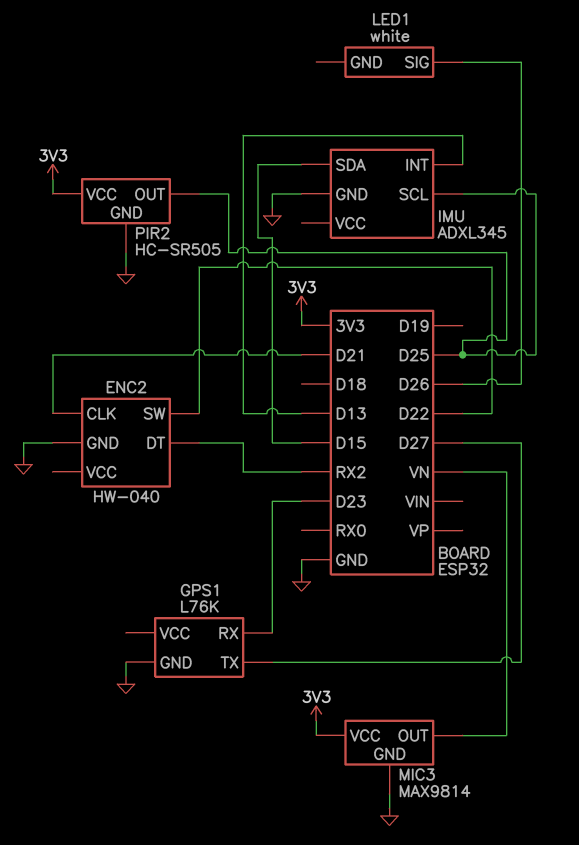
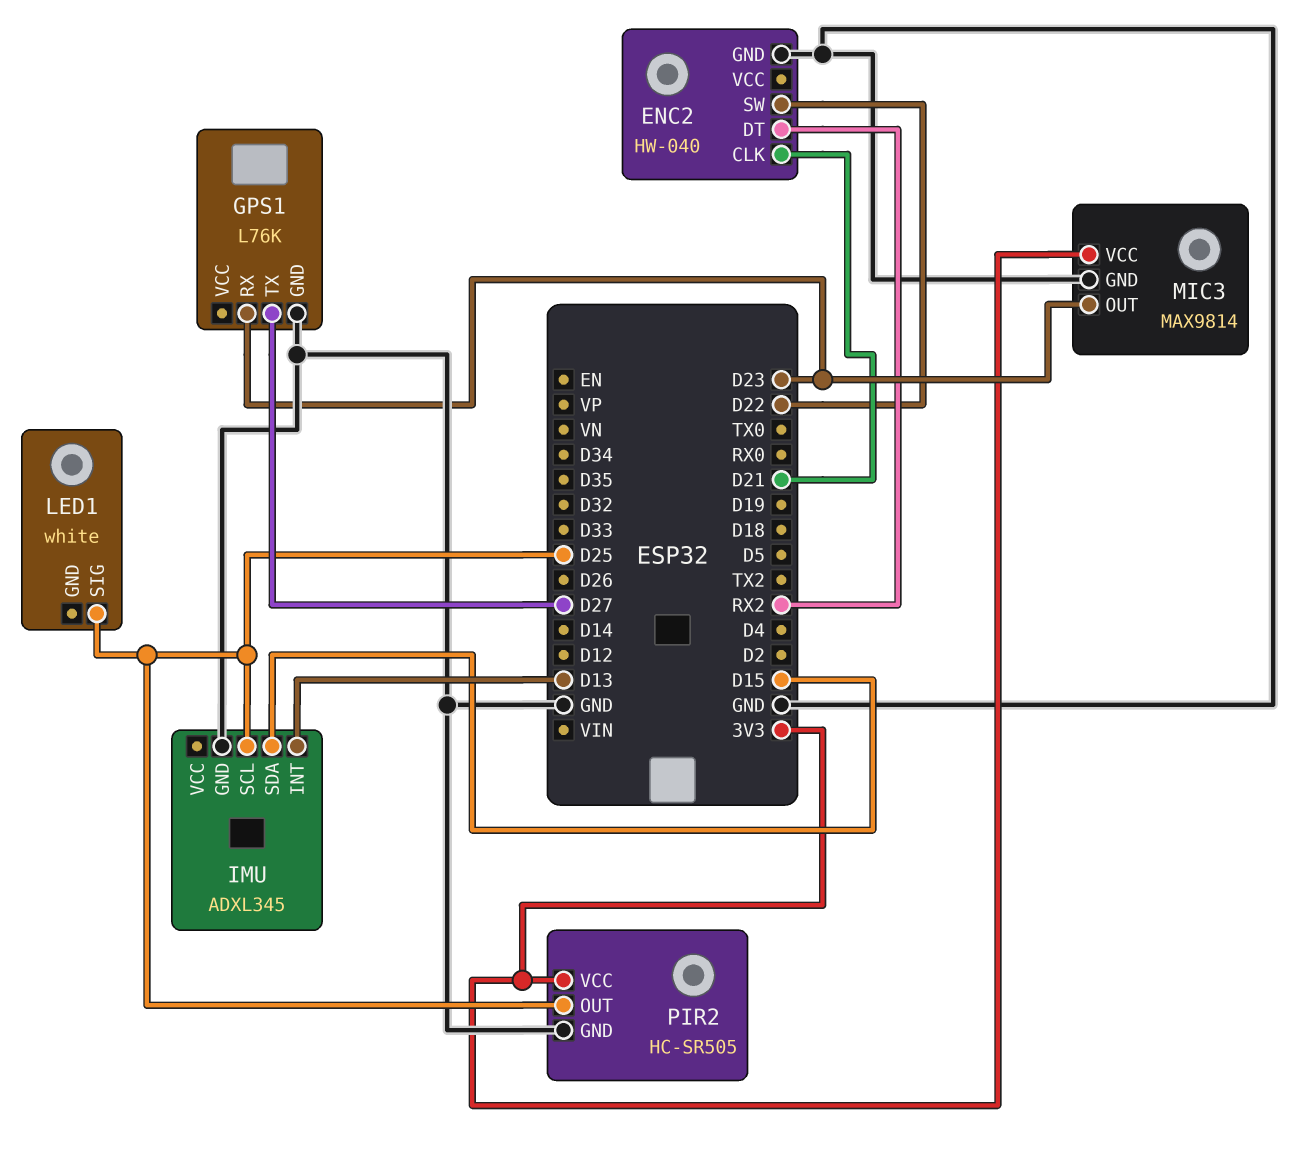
LED1 pin SIG: D26 -> D25
MIC3 pin OUT: VN -> D23

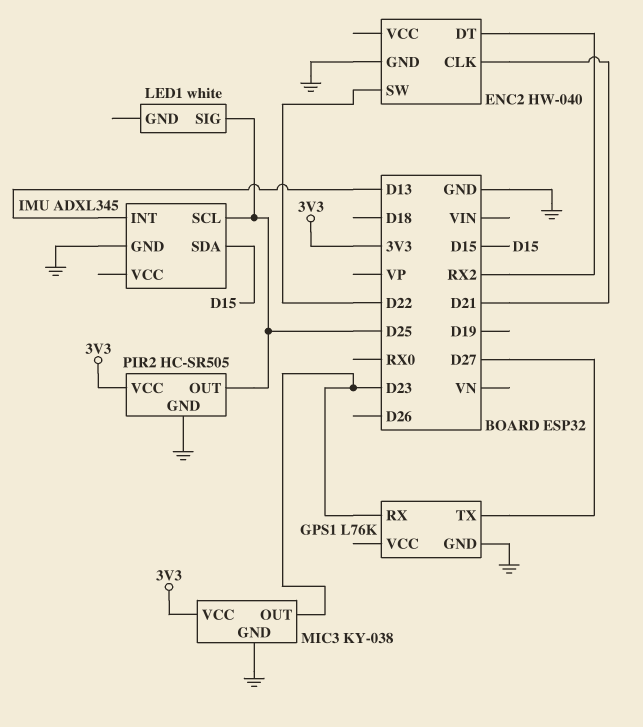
MIC3: MAX9814 -> KY-038

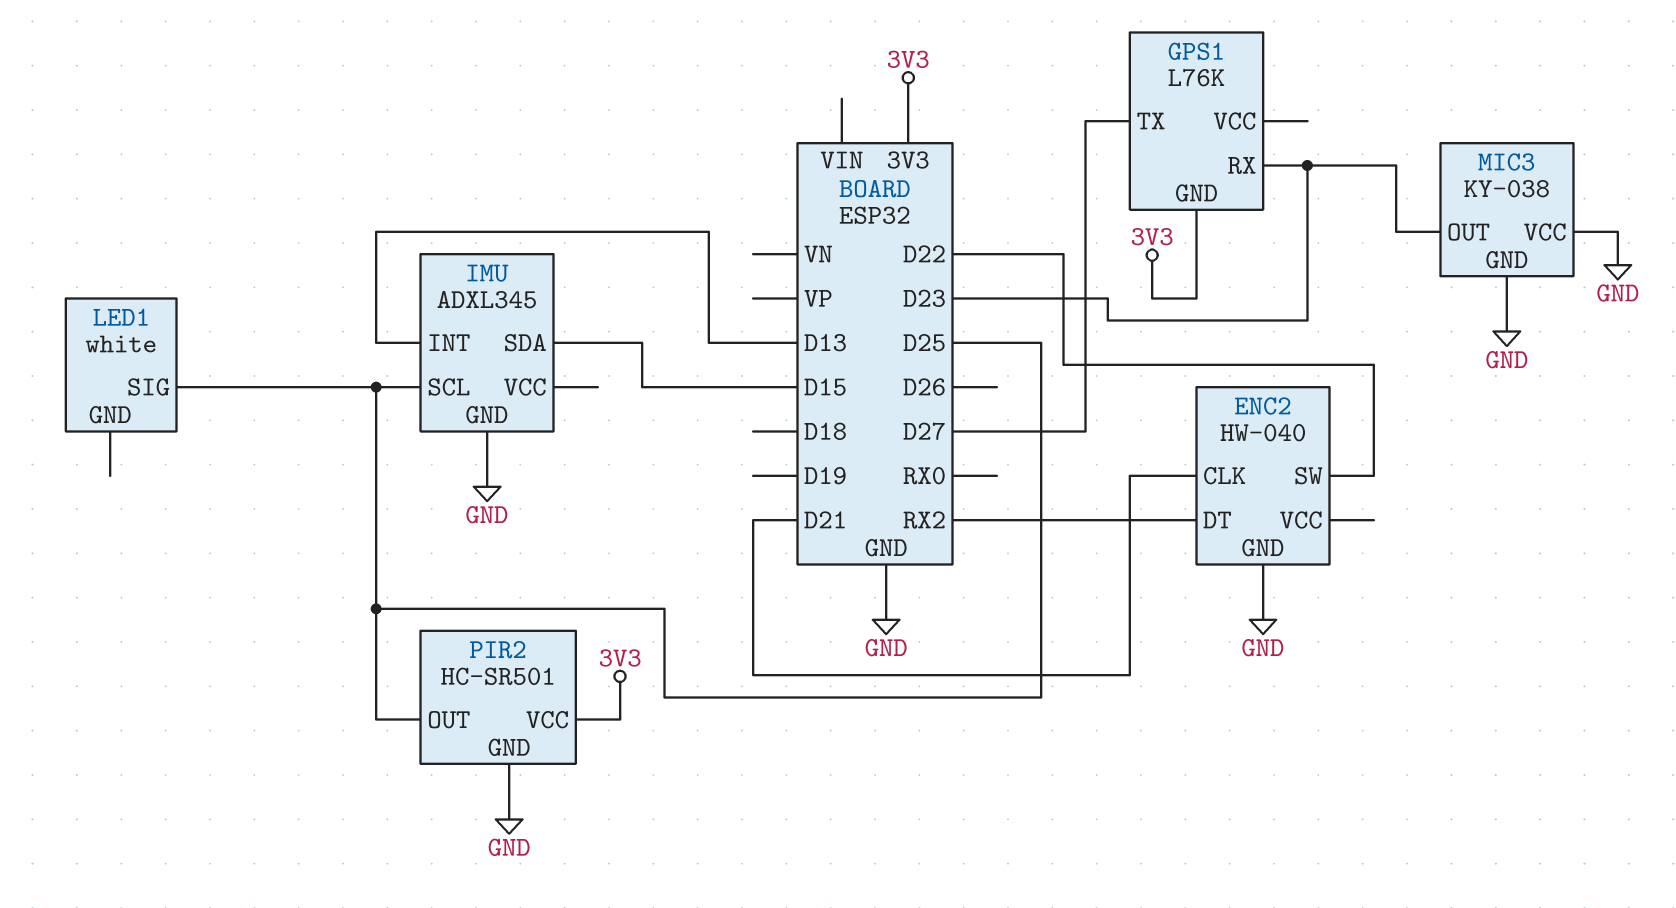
GPS1 pin GND: GND -> 3V3
MIC3 pin VCC: 3V3 -> GND
PIR2: HC-SR505 -> HC-SR501

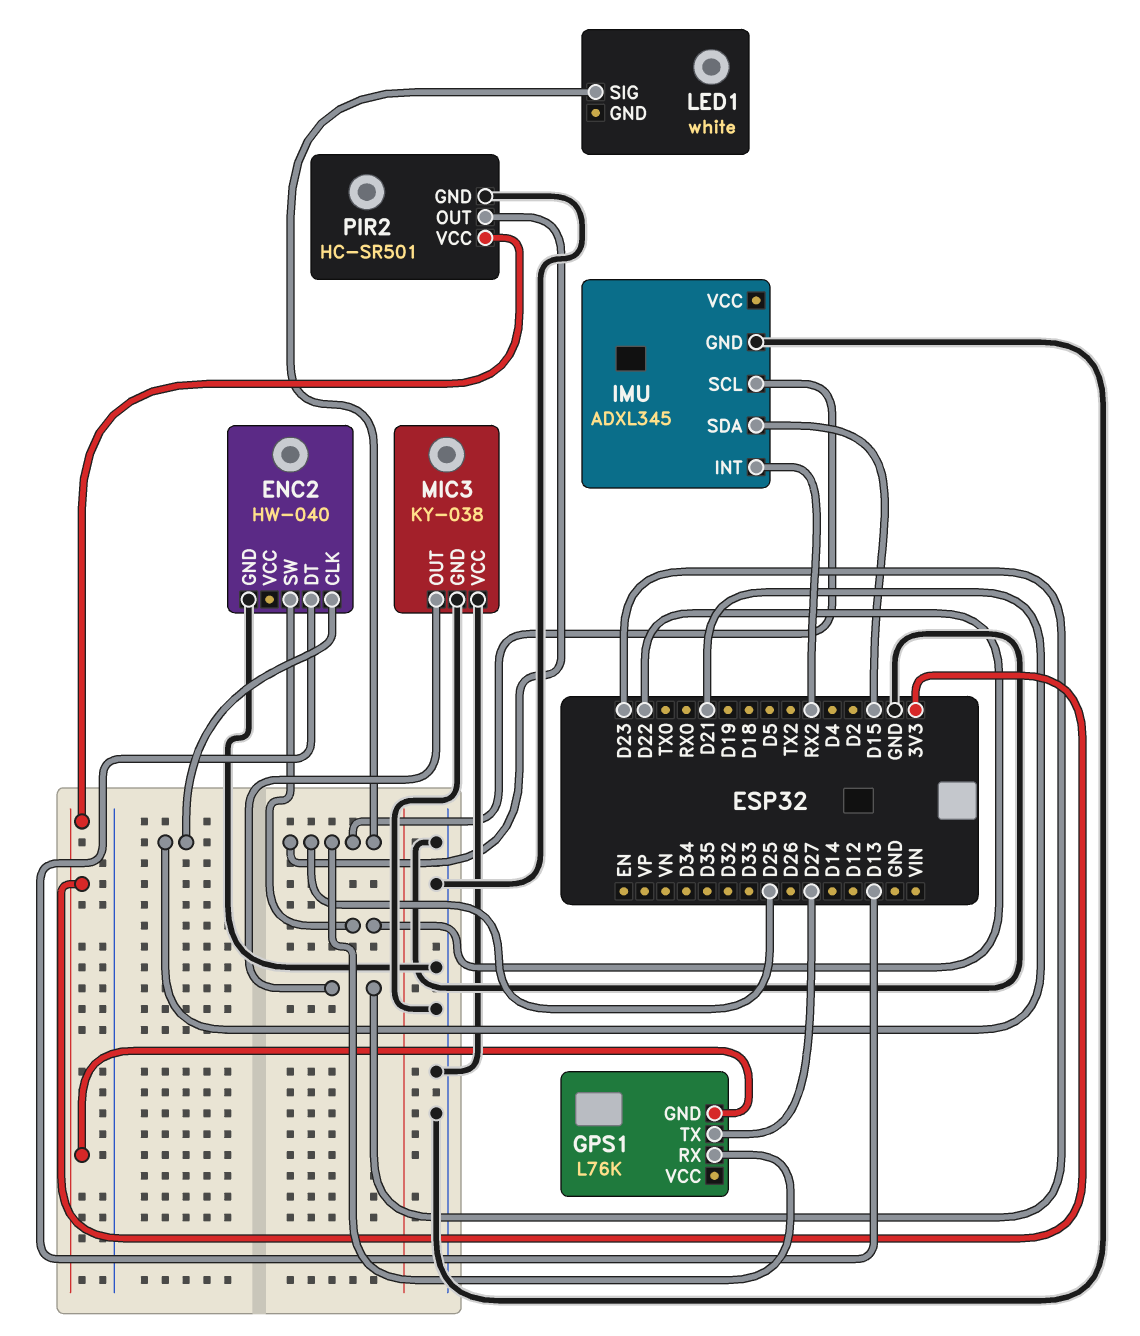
ENC2 pin DT: RX2 -> D13
GPS1 pin RX: D23 -> D25
IMU pin INT: D13 -> RX2

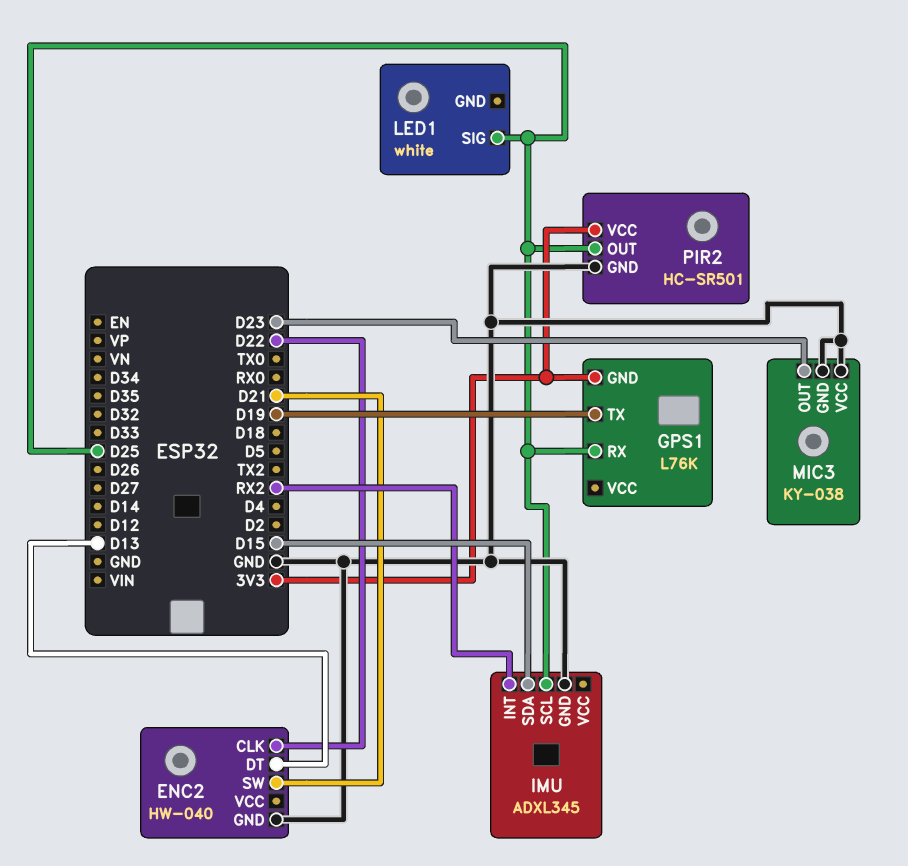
ENC2 pin CLK: D21 -> D22
ENC2 pin SW: D22 -> D21
GPS1 pin TX: D27 -> D19

